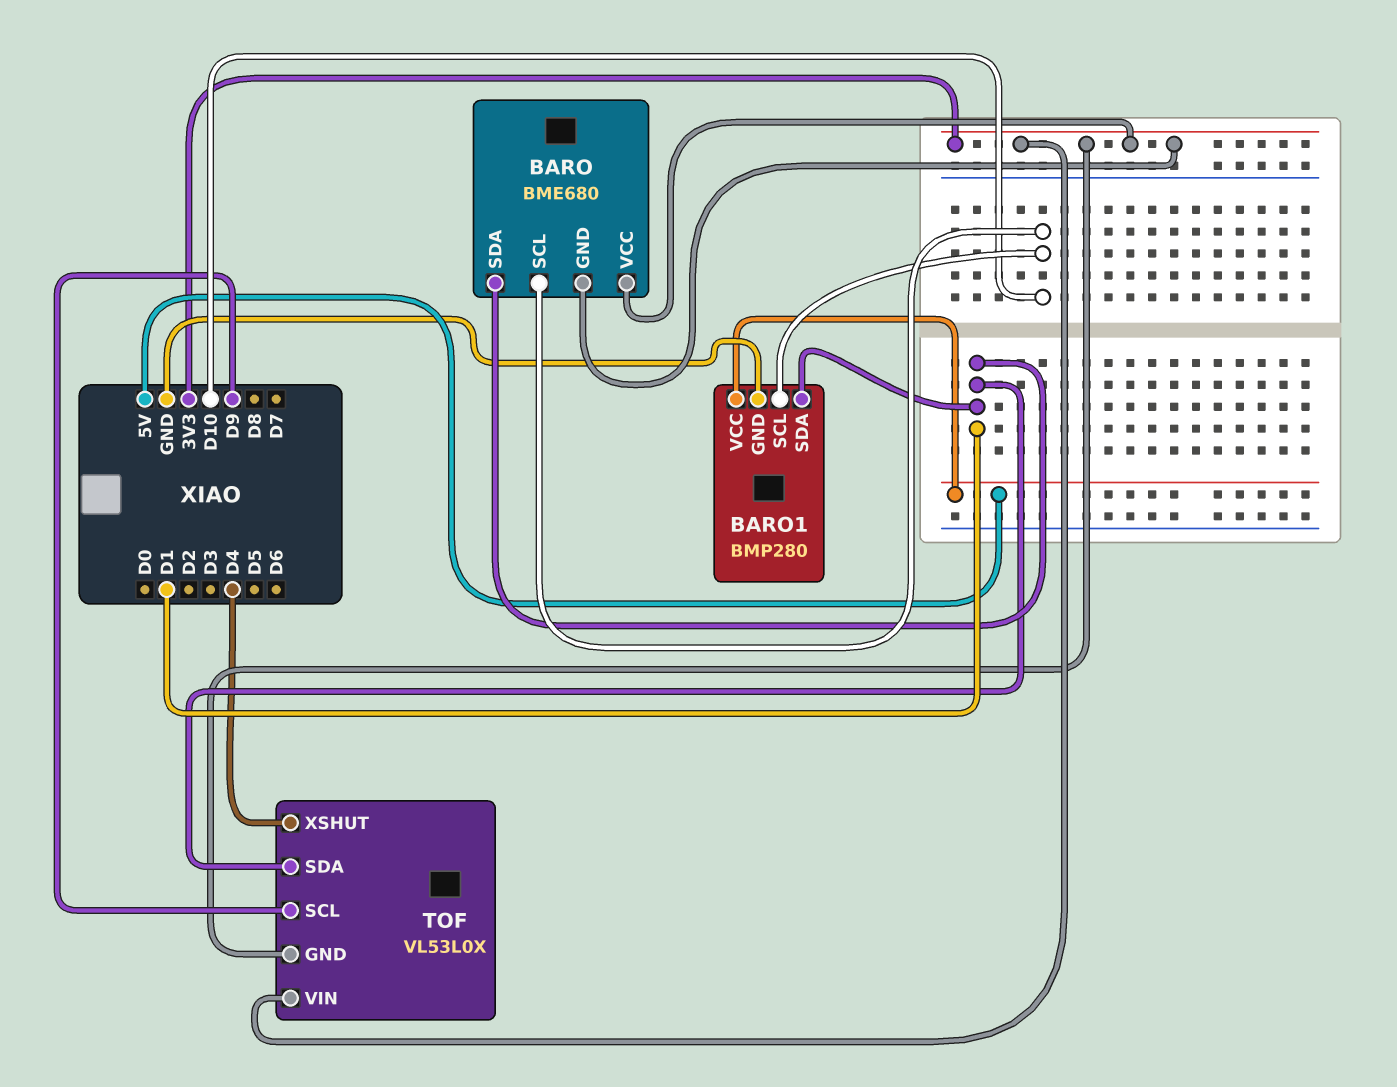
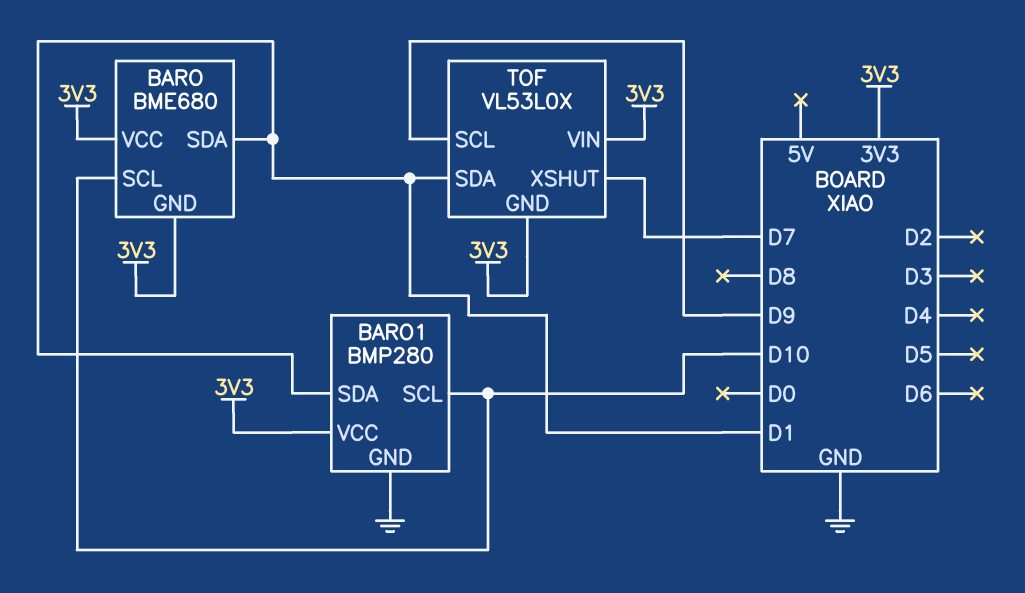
BARO1 pin VCC: 5V -> 3V3
TOF pin XSHUT: D4 -> D7

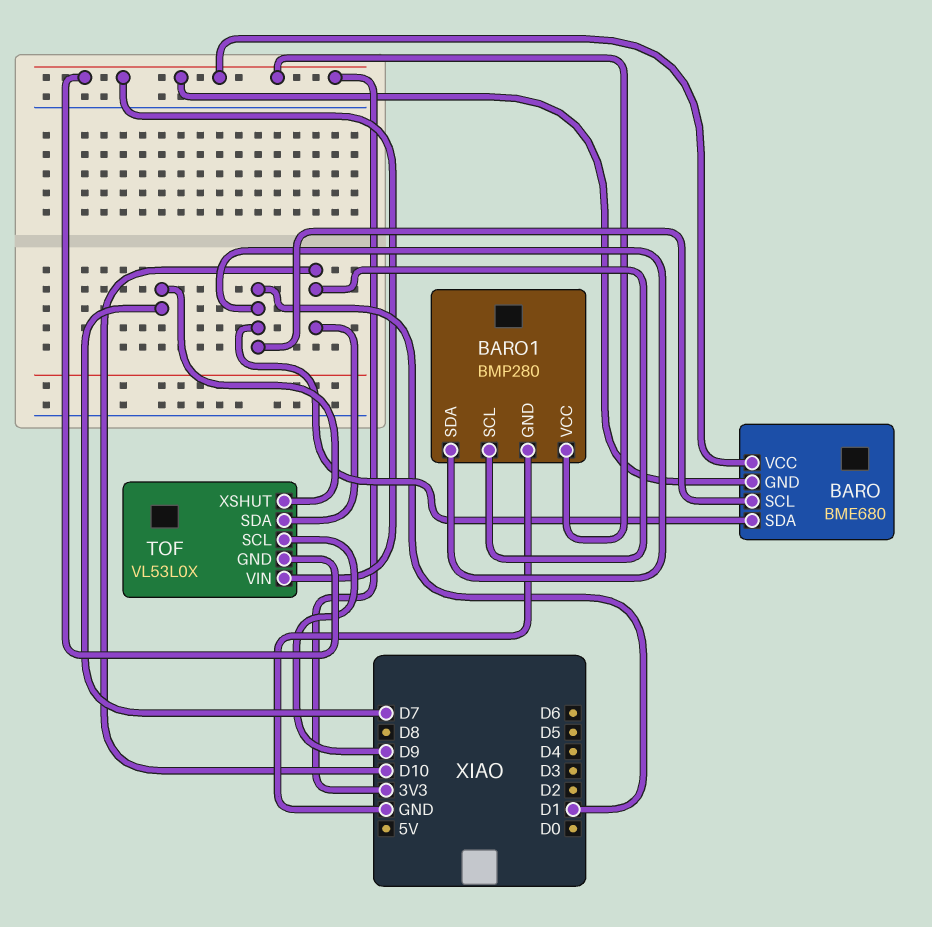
BARO pin SCL: D10 -> D1
TOF pin SDA: D1 -> D10

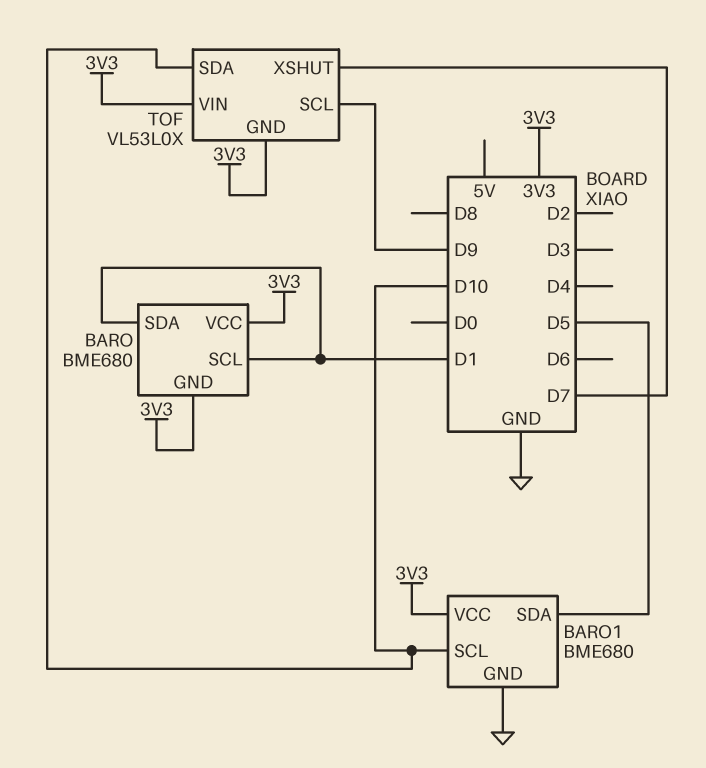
BARO1: BMP280 -> BME680
BARO1 pin SDA: D1 -> D5

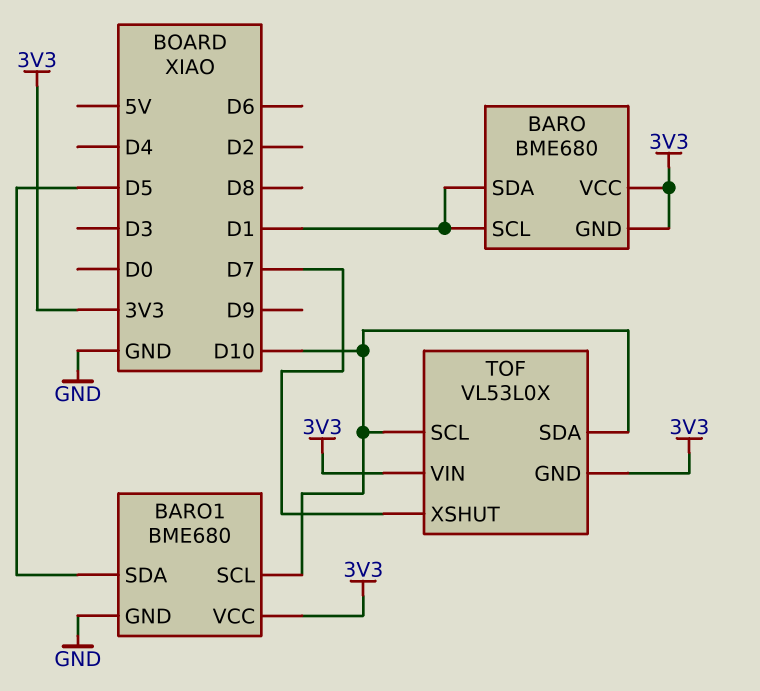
TOF pin SCL: D9 -> D10

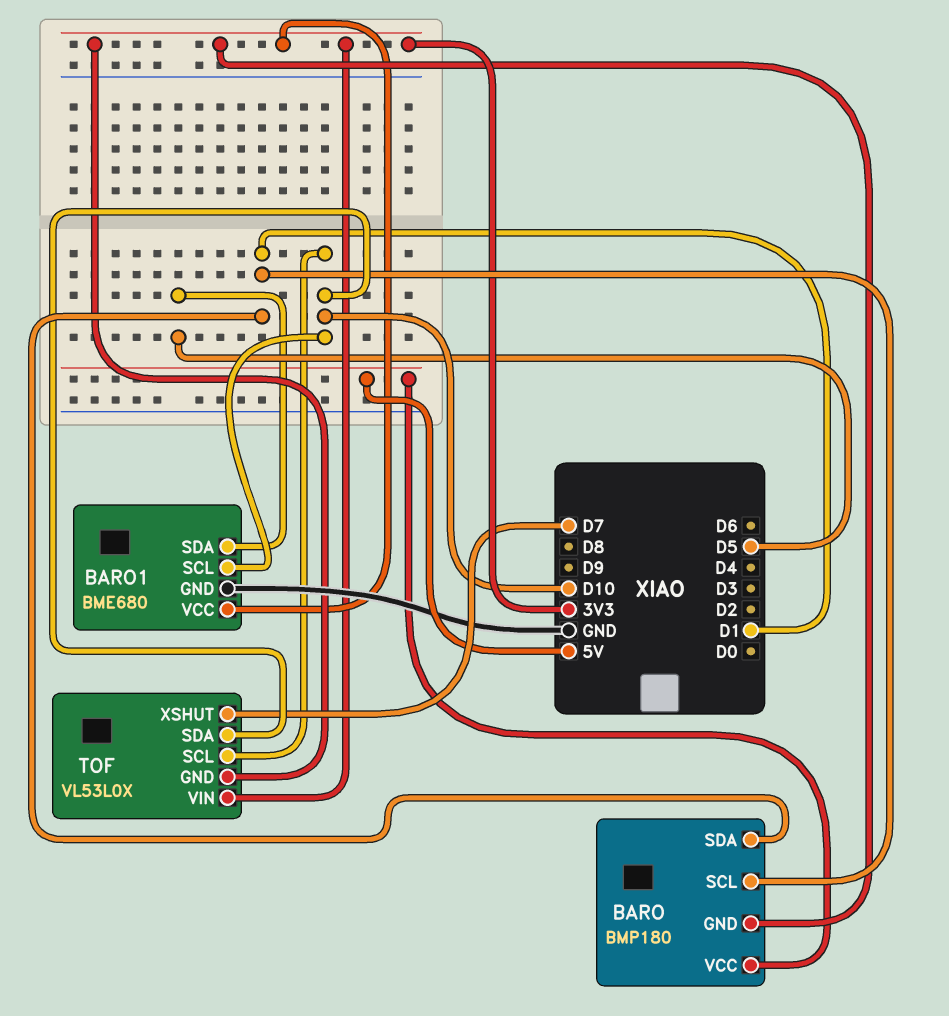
BARO: BME680 -> BMP180
BARO pin VCC: 3V3 -> 5V

